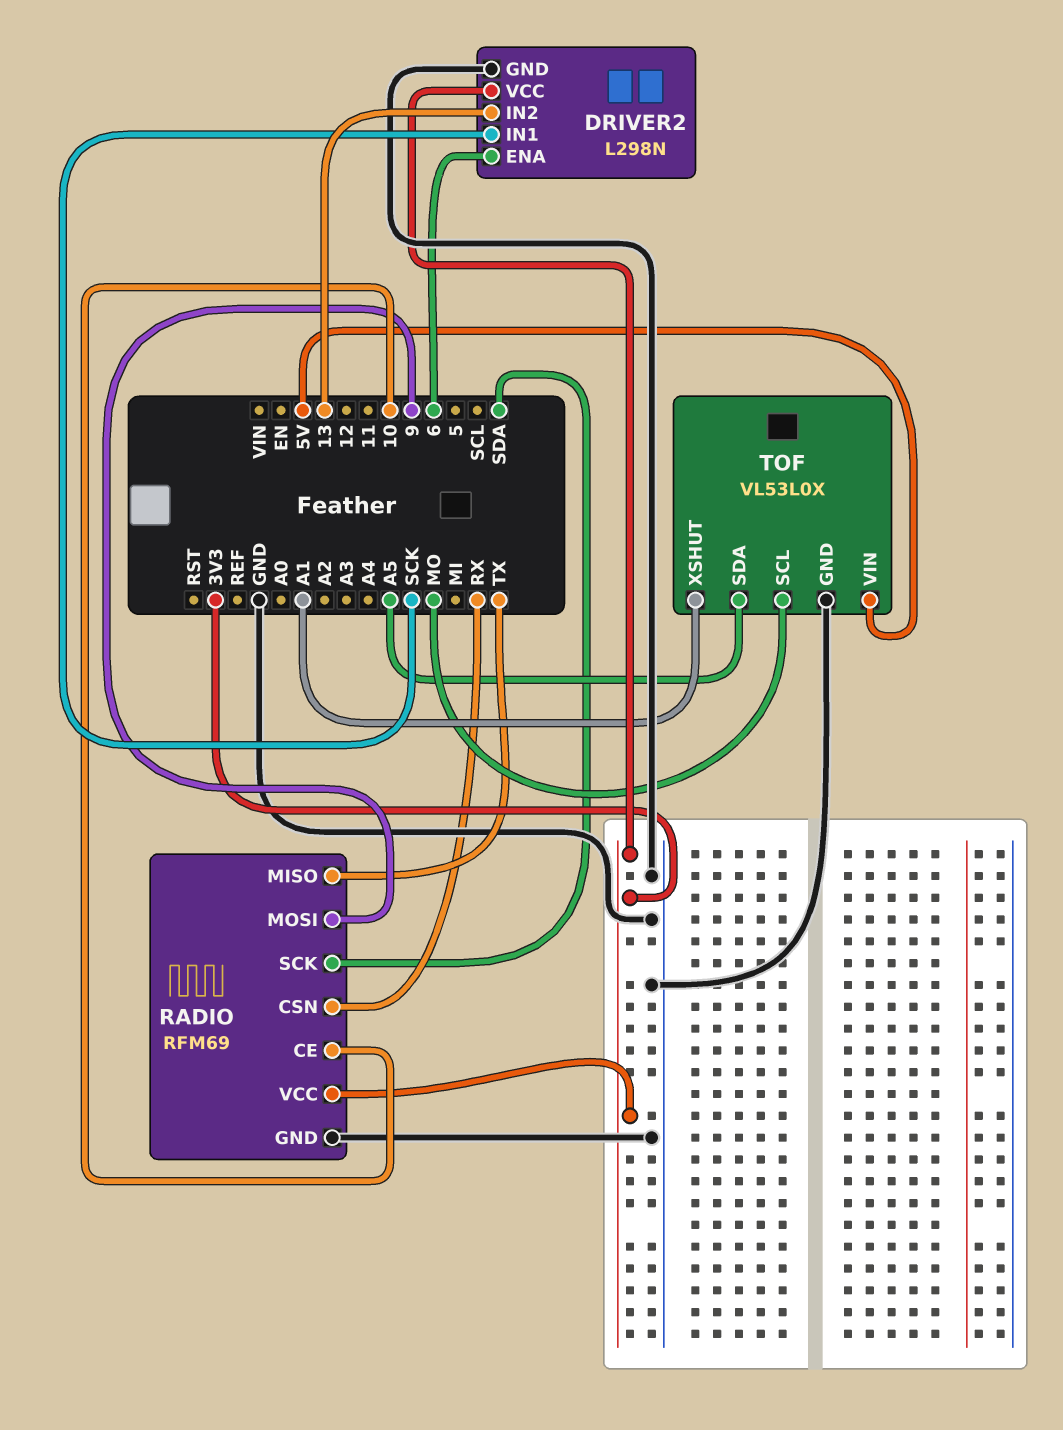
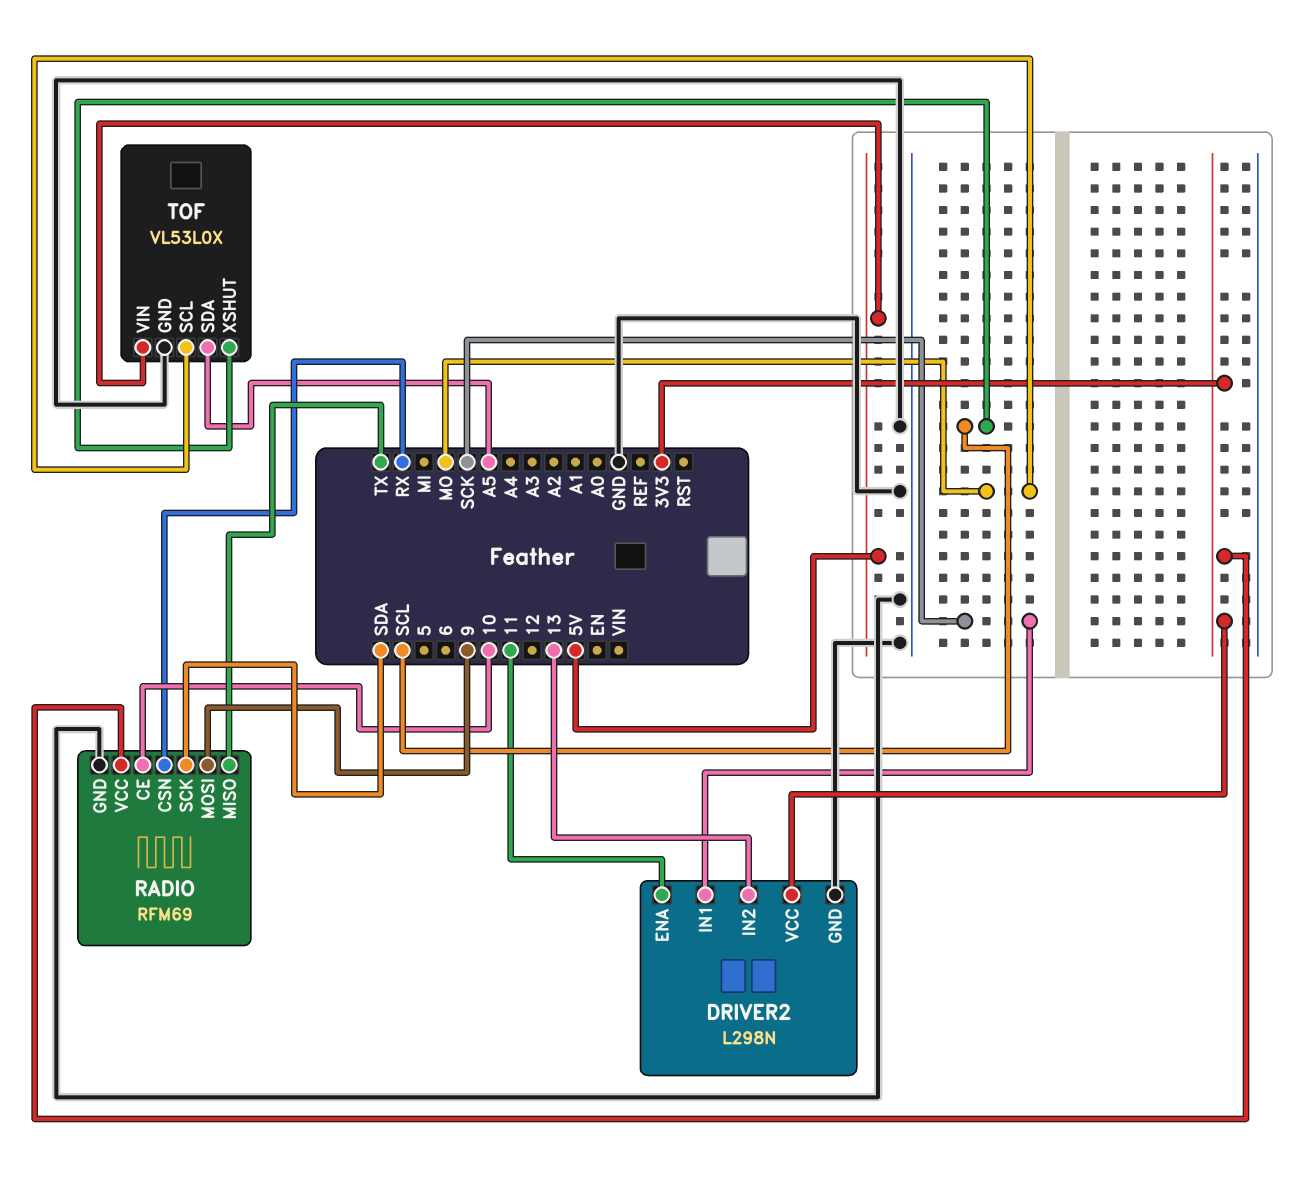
DRIVER2 pin ENA: 6 -> 11
TOF pin XSHUT: A1 -> SCL

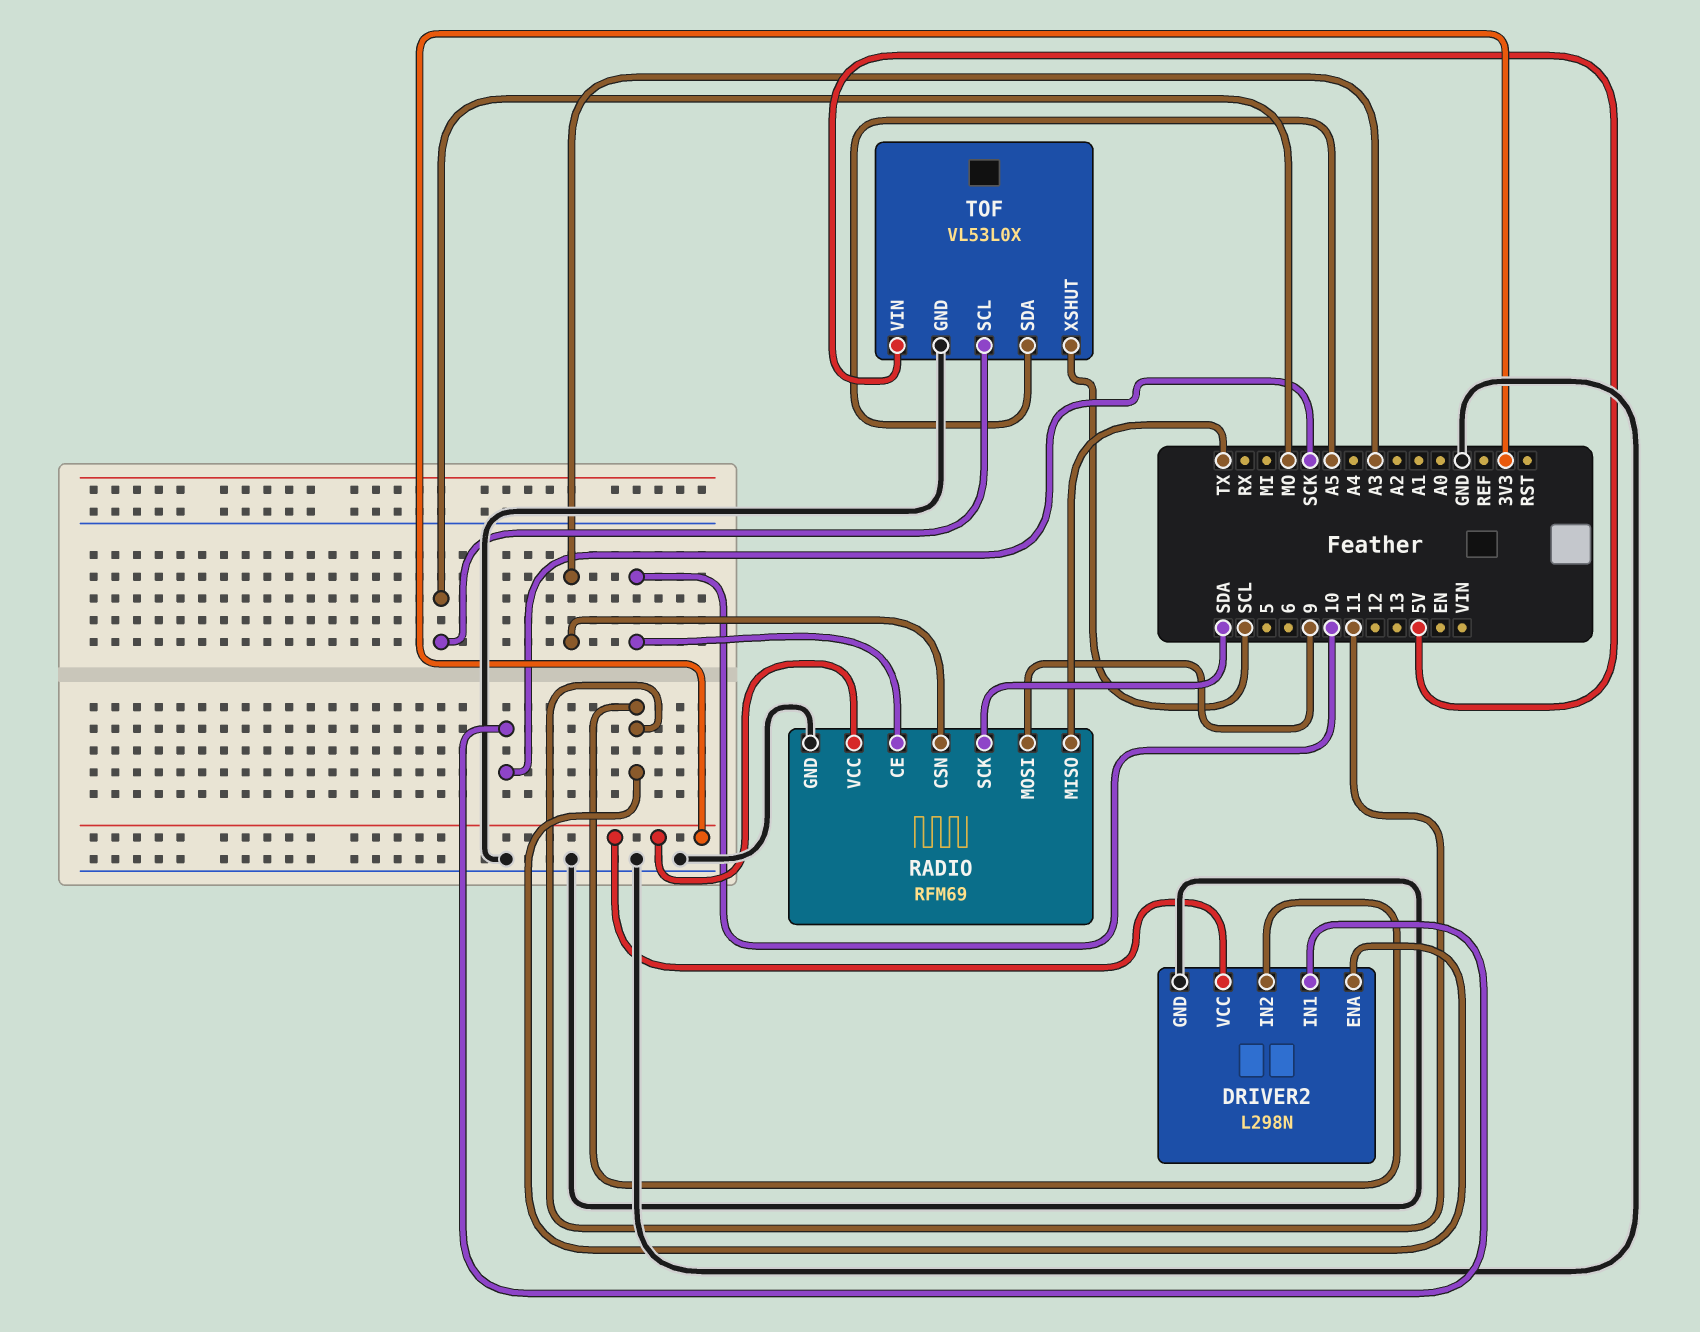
DRIVER2 pin IN2: 13 -> 11
RADIO pin CSN: RX -> A3

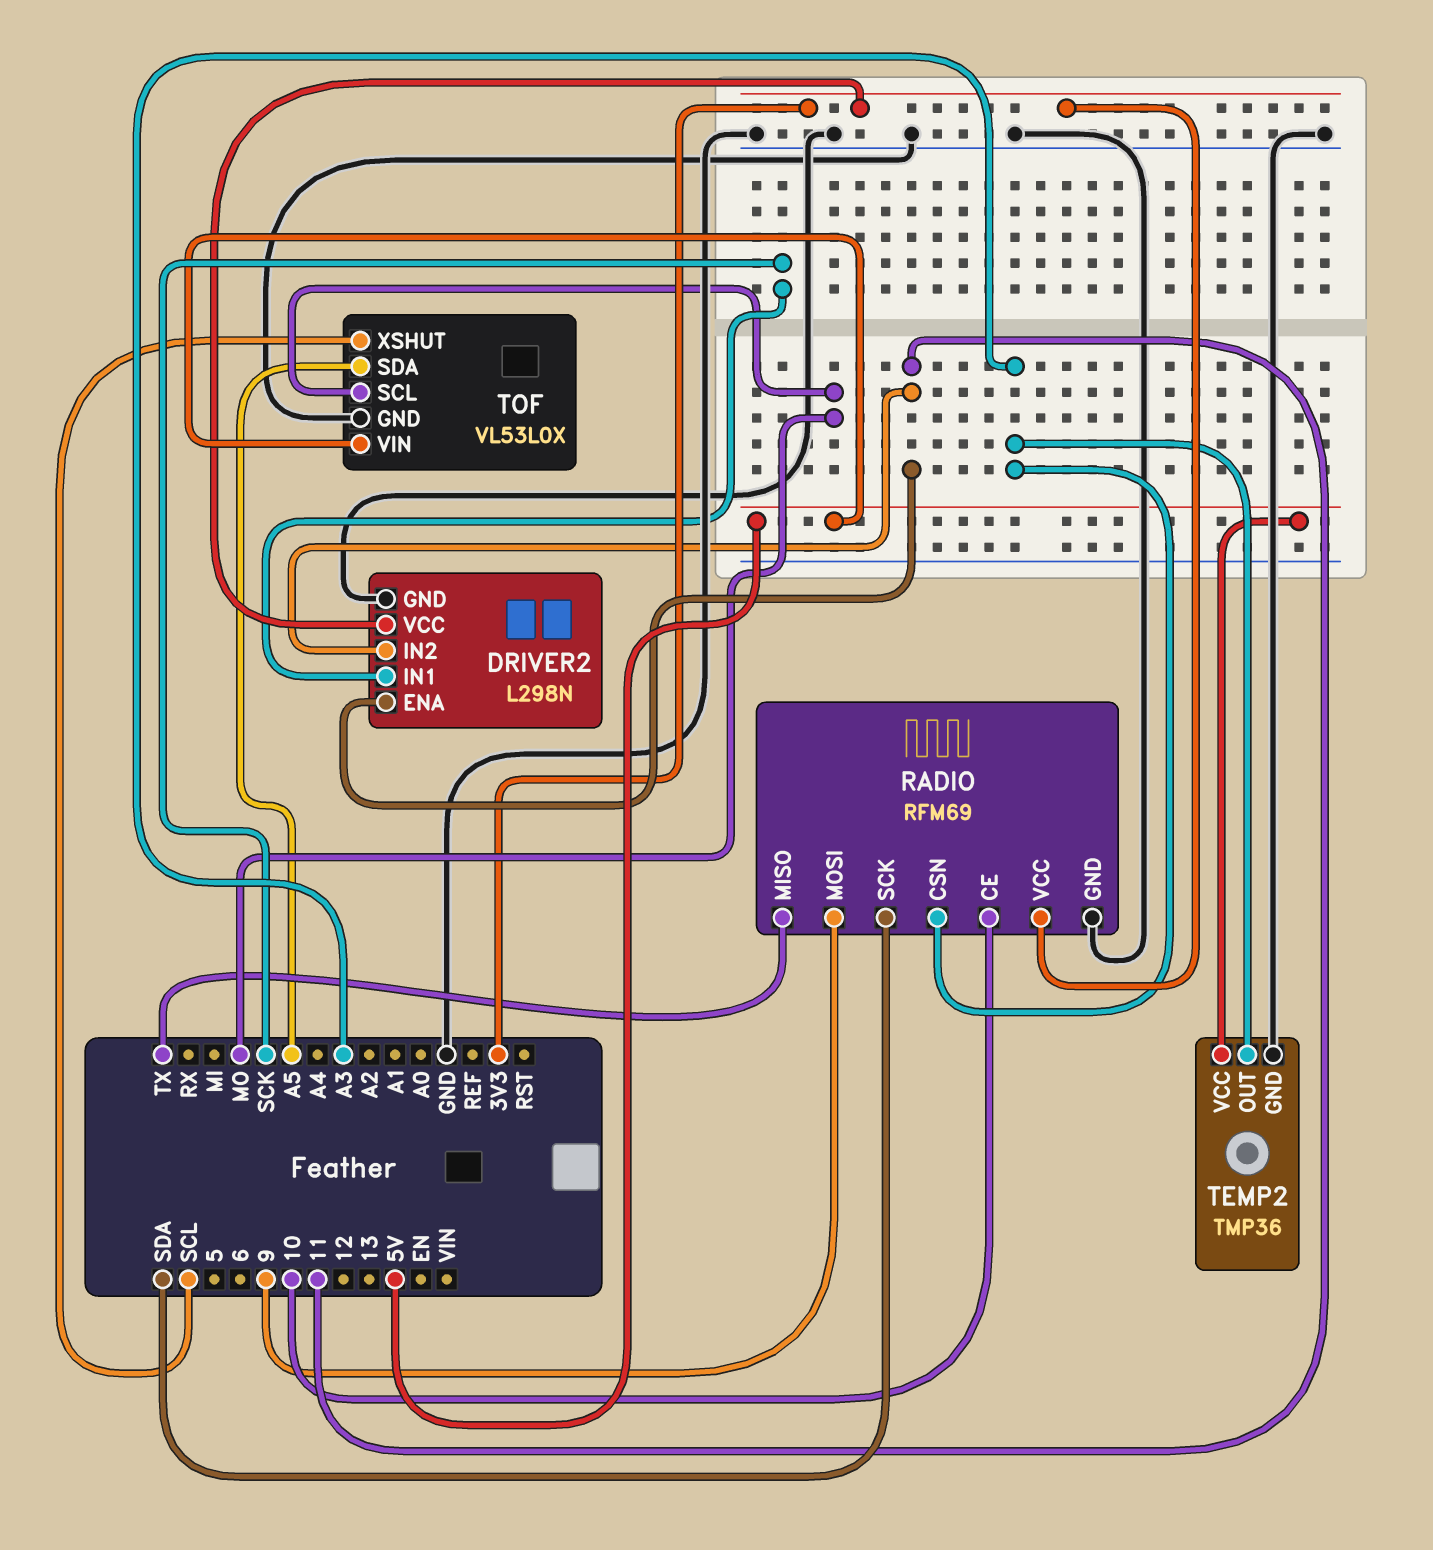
TEMP2: none -> TMP36
TEMP2 pin GND: none -> GND
TEMP2 pin OUT: none -> A3
TEMP2 pin VCC: none -> 5V

